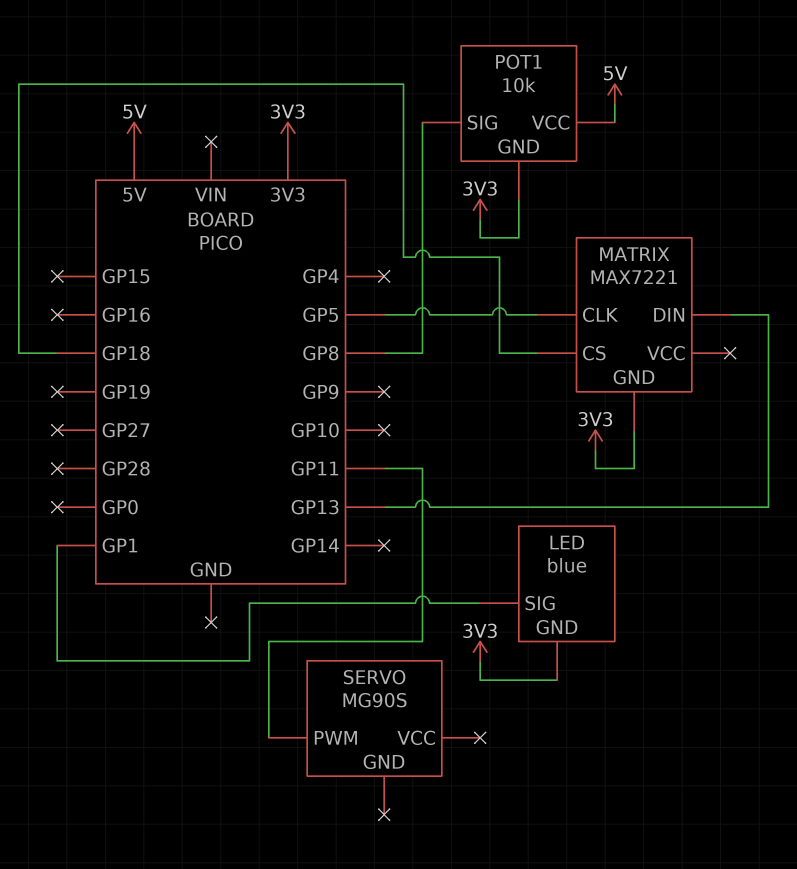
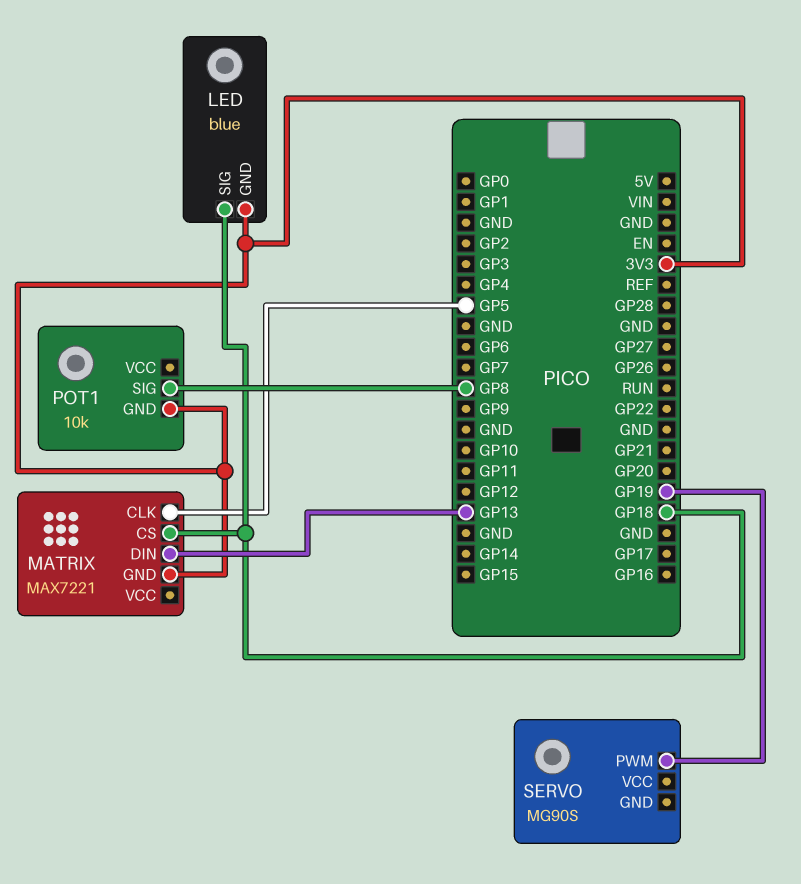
LED pin SIG: GP1 -> GP18
POT1 pin VCC: 5V -> none
SERVO pin PWM: GP11 -> GP19

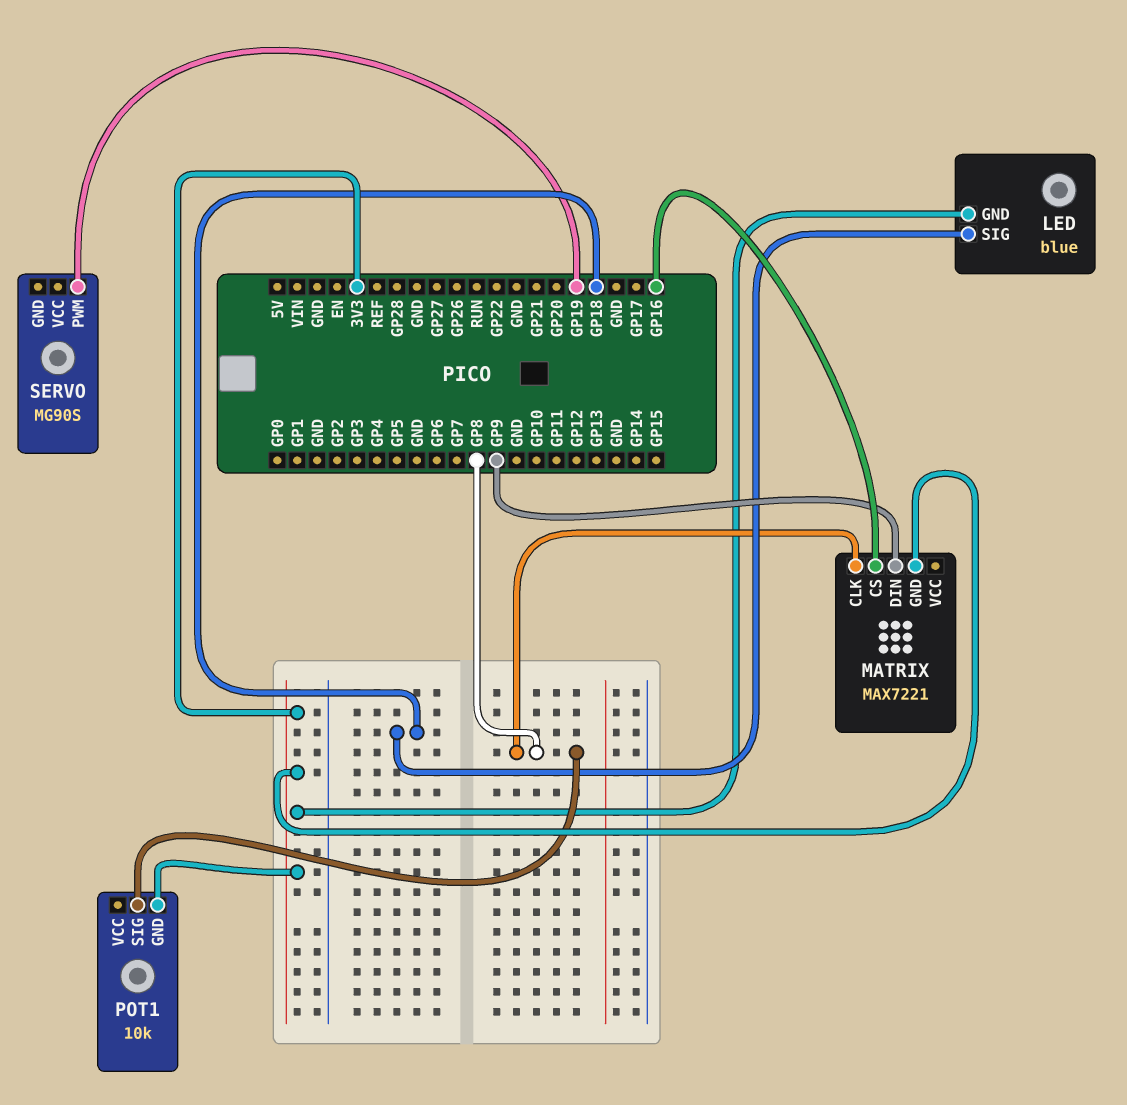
MATRIX pin CLK: GP5 -> GP8
MATRIX pin CS: GP18 -> GP16
MATRIX pin DIN: GP13 -> GP9

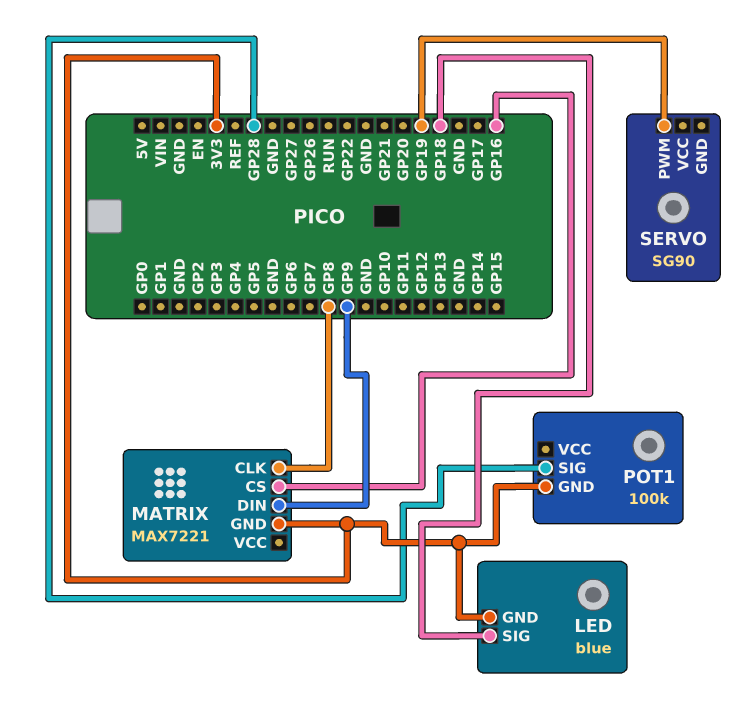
POT1: 10k -> 100k
POT1 pin SIG: GP8 -> GP28
SERVO: MG90S -> SG90

